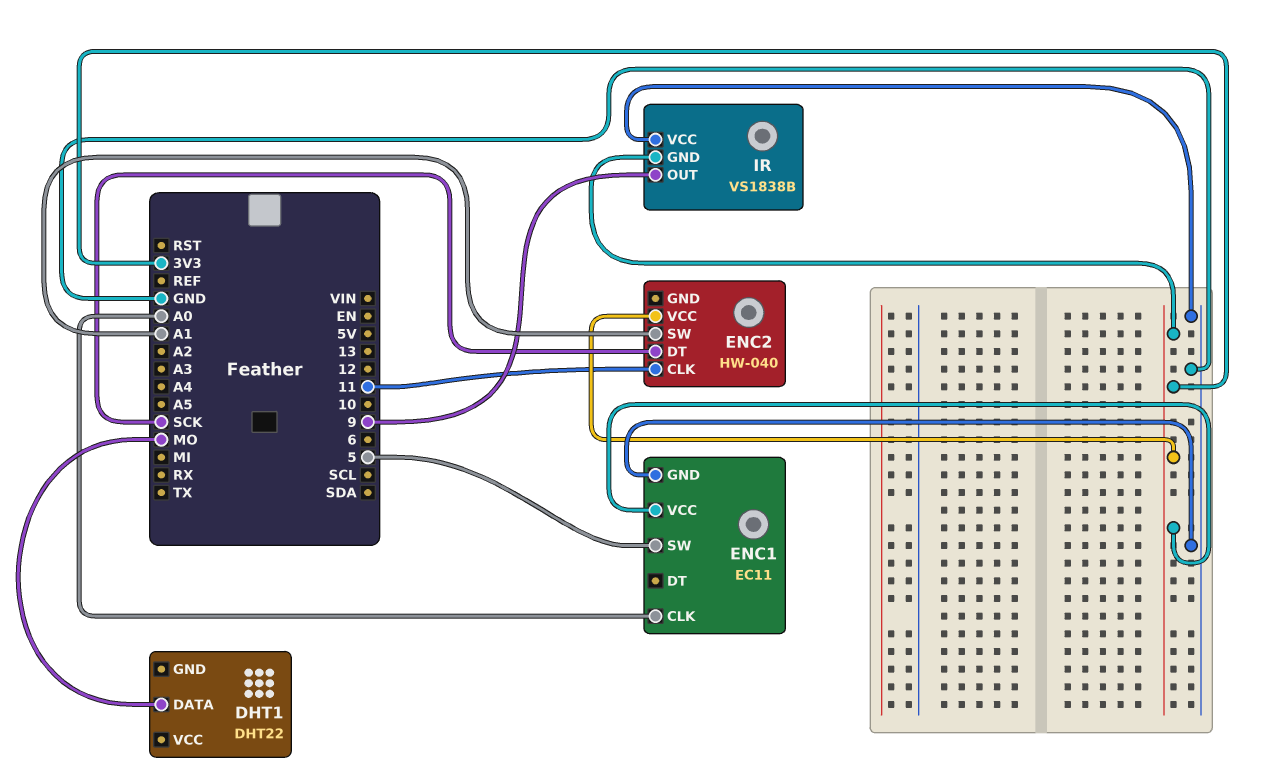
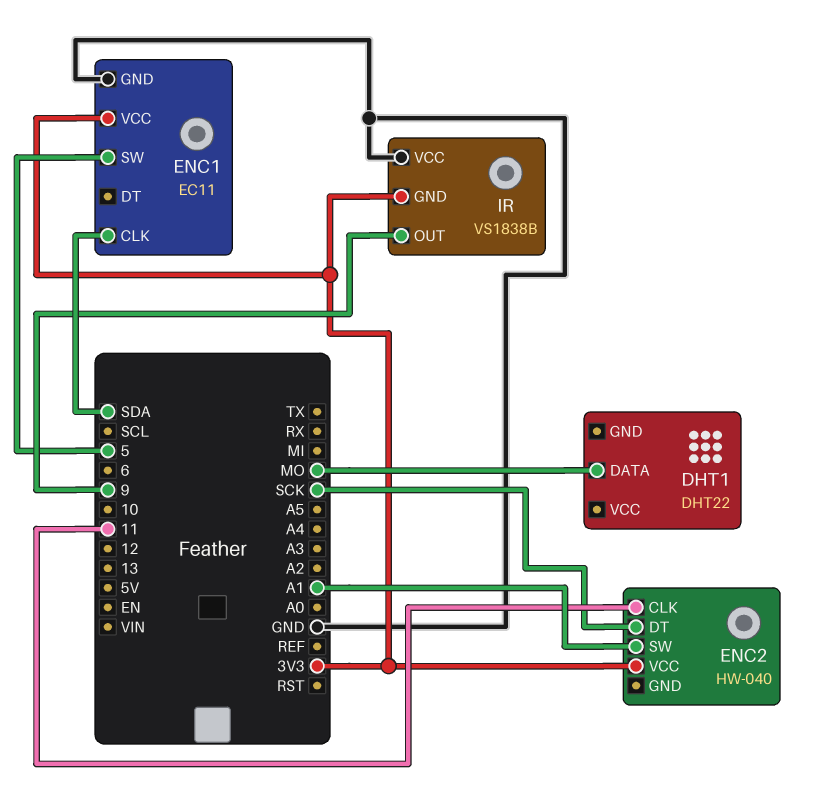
ENC1 pin CLK: A0 -> SDA

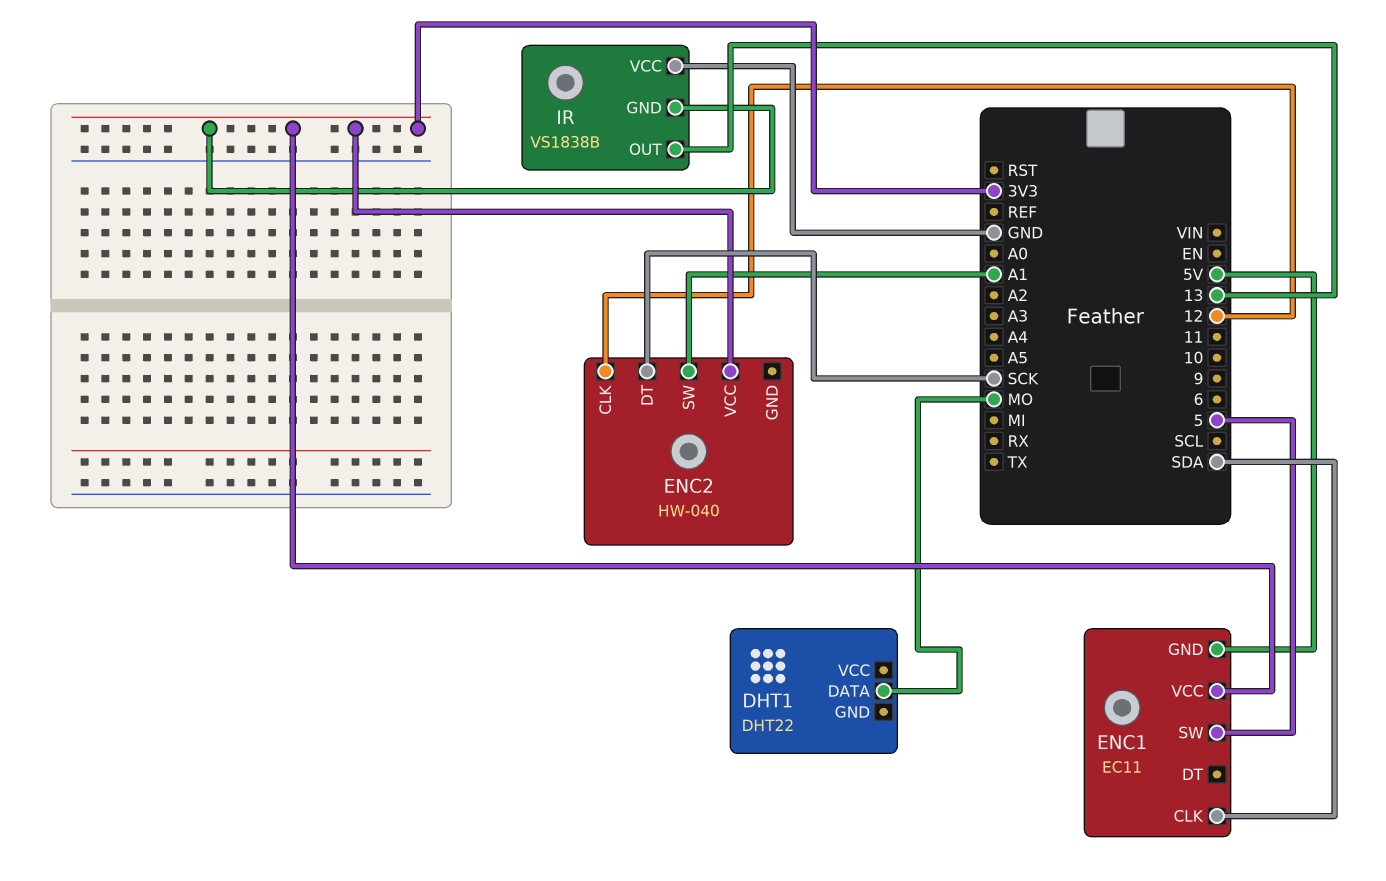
ENC1 pin GND: GND -> 5V
ENC2 pin CLK: 11 -> 12
IR pin OUT: 9 -> 13

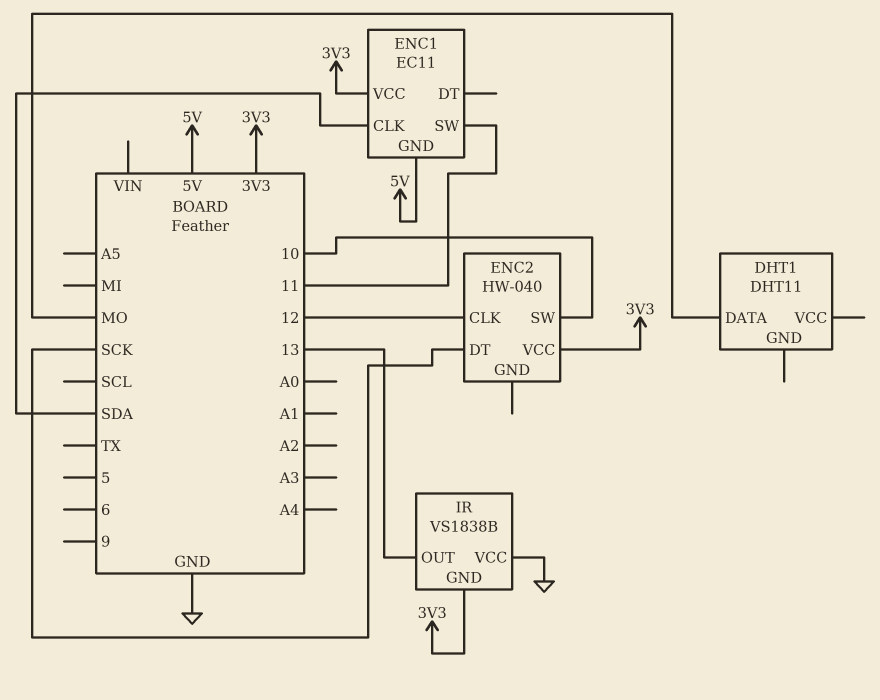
DHT1: DHT22 -> DHT11
ENC1 pin SW: 5 -> 11
ENC2 pin SW: A1 -> 10

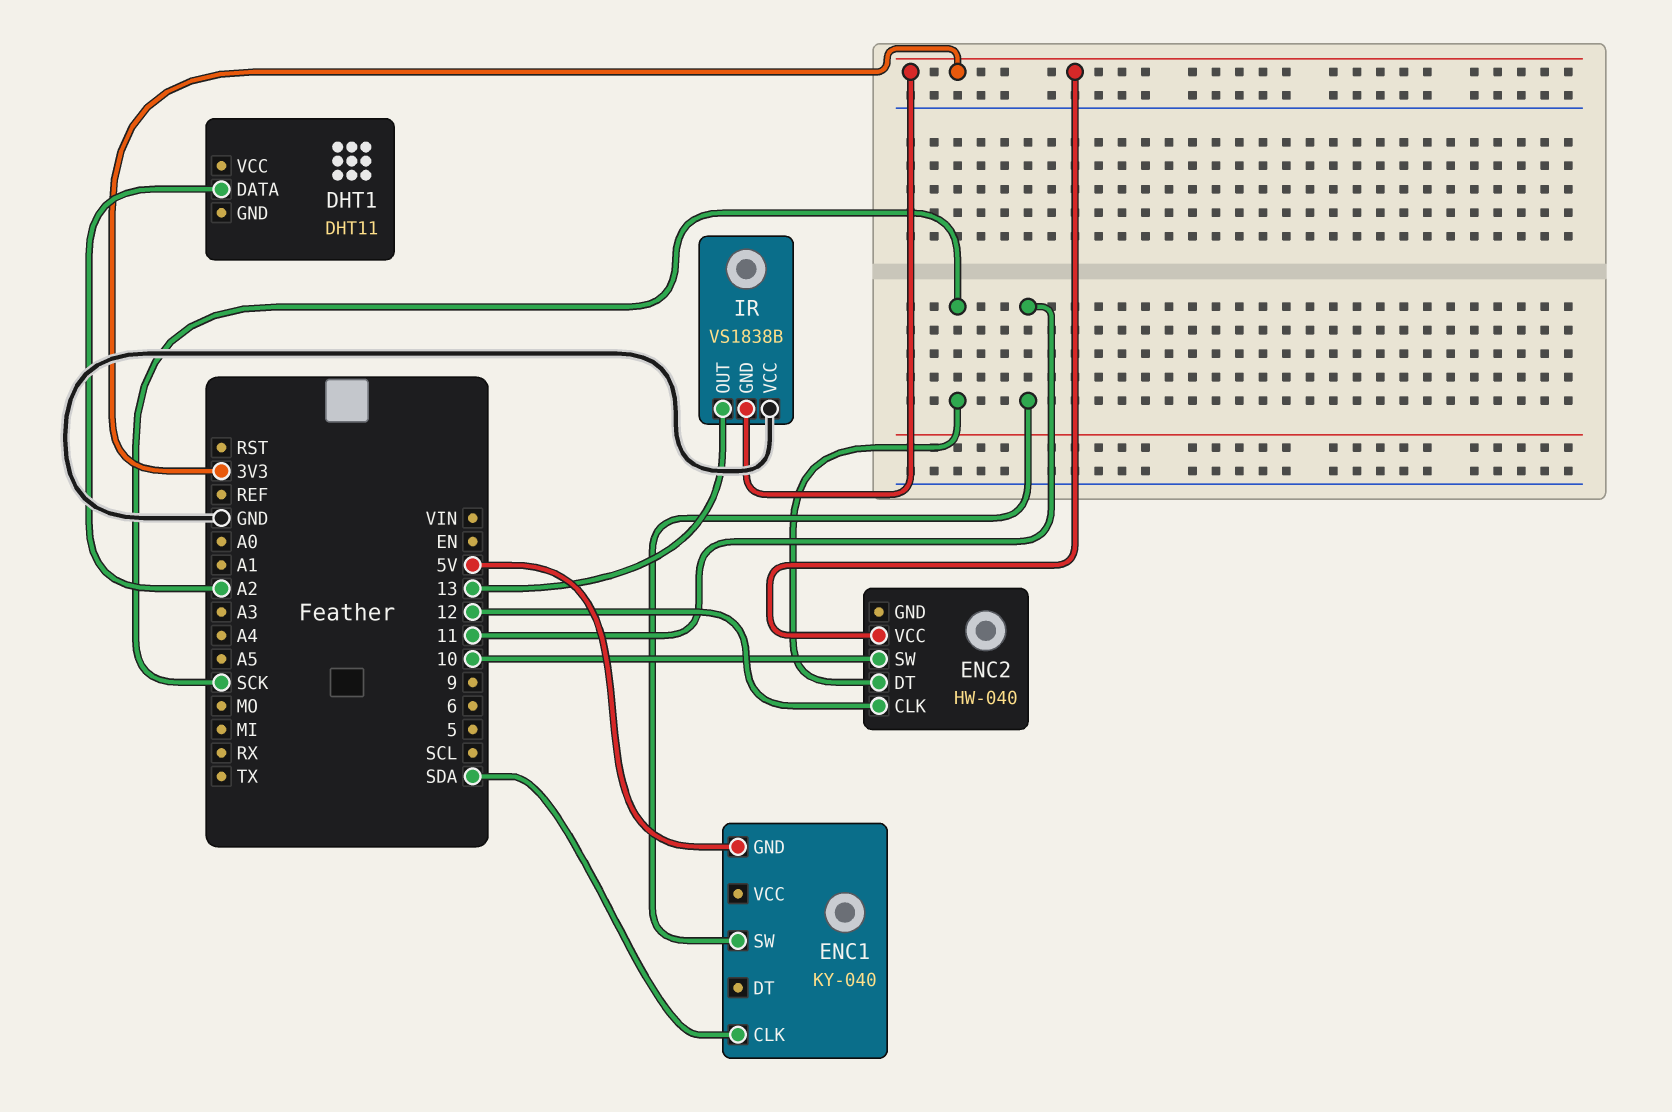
DHT1 pin DATA: MO -> A2
ENC1: EC11 -> KY-040
ENC1 pin VCC: 3V3 -> none

